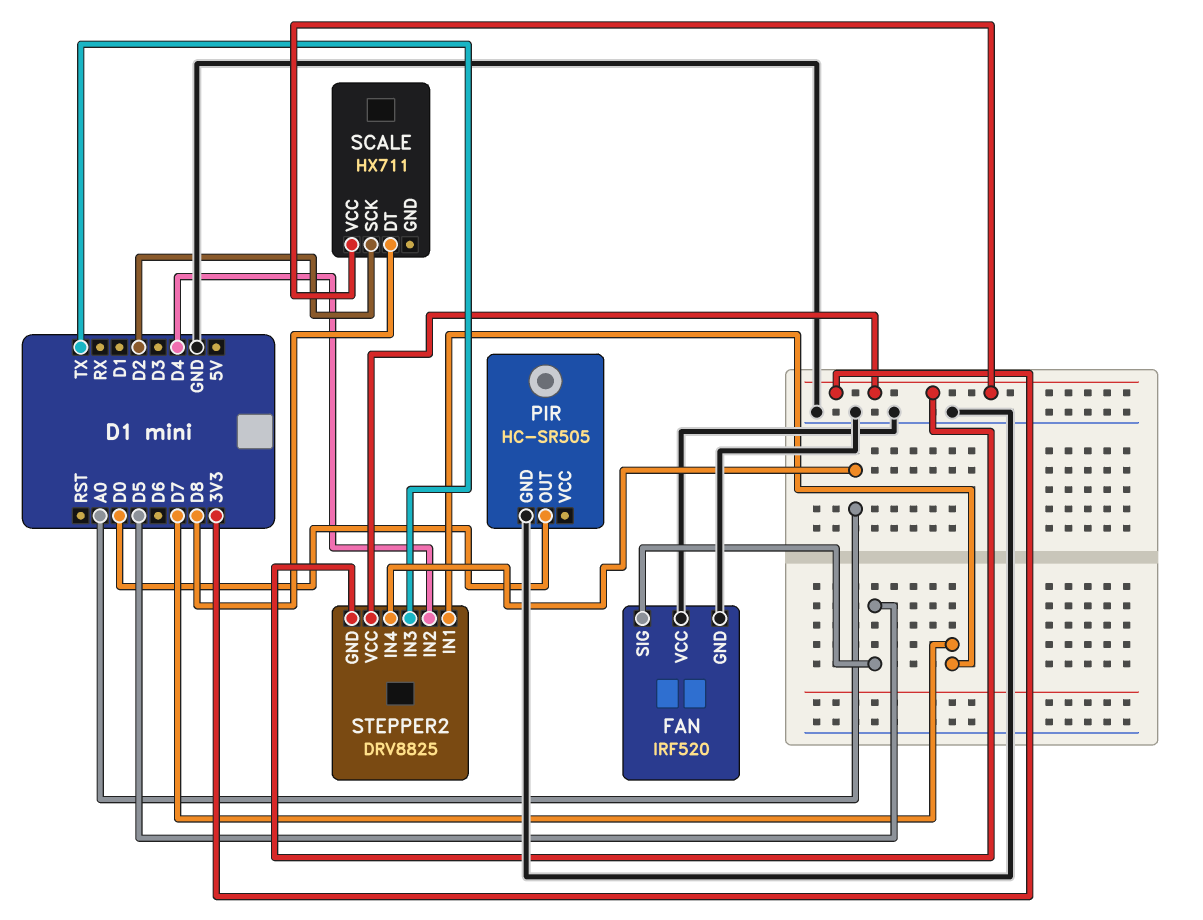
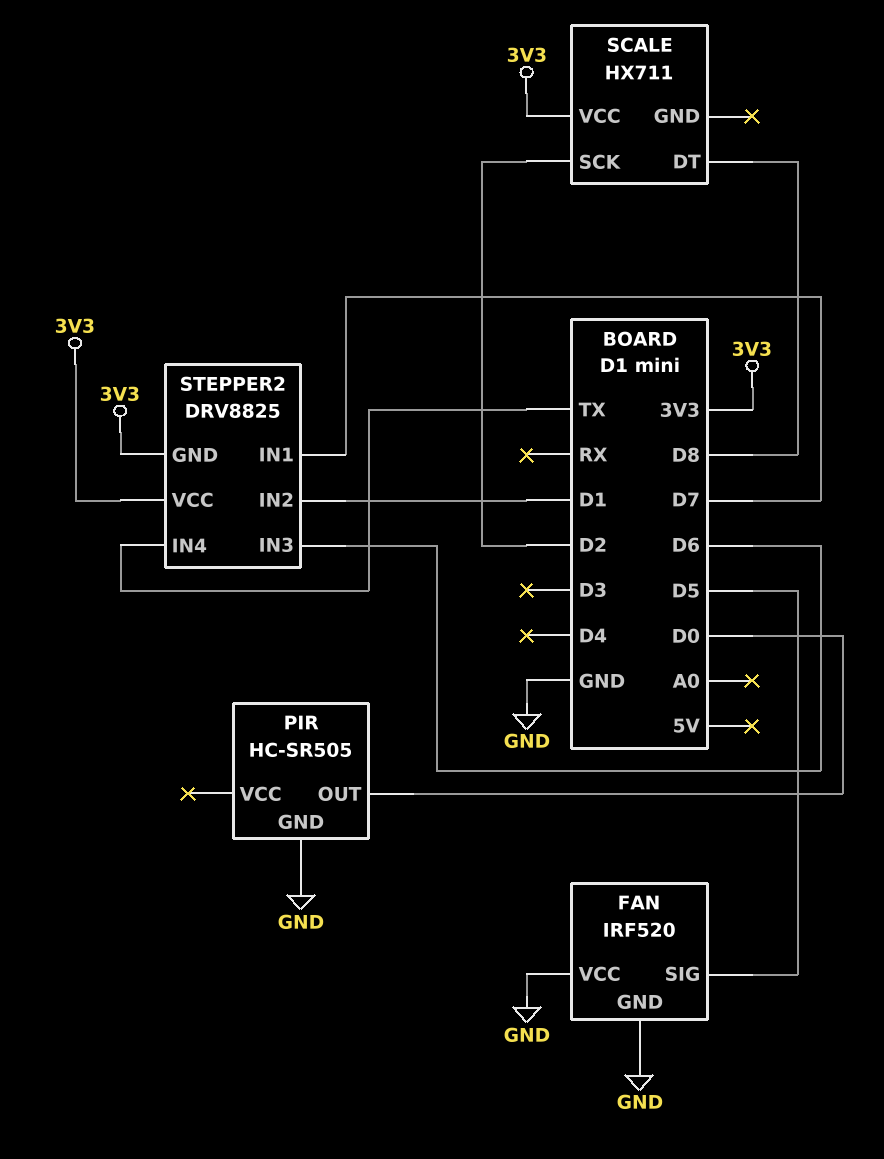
STEPPER2 pin IN2: D4 -> D1
STEPPER2 pin IN3: TX -> D6
STEPPER2 pin IN4: A0 -> TX

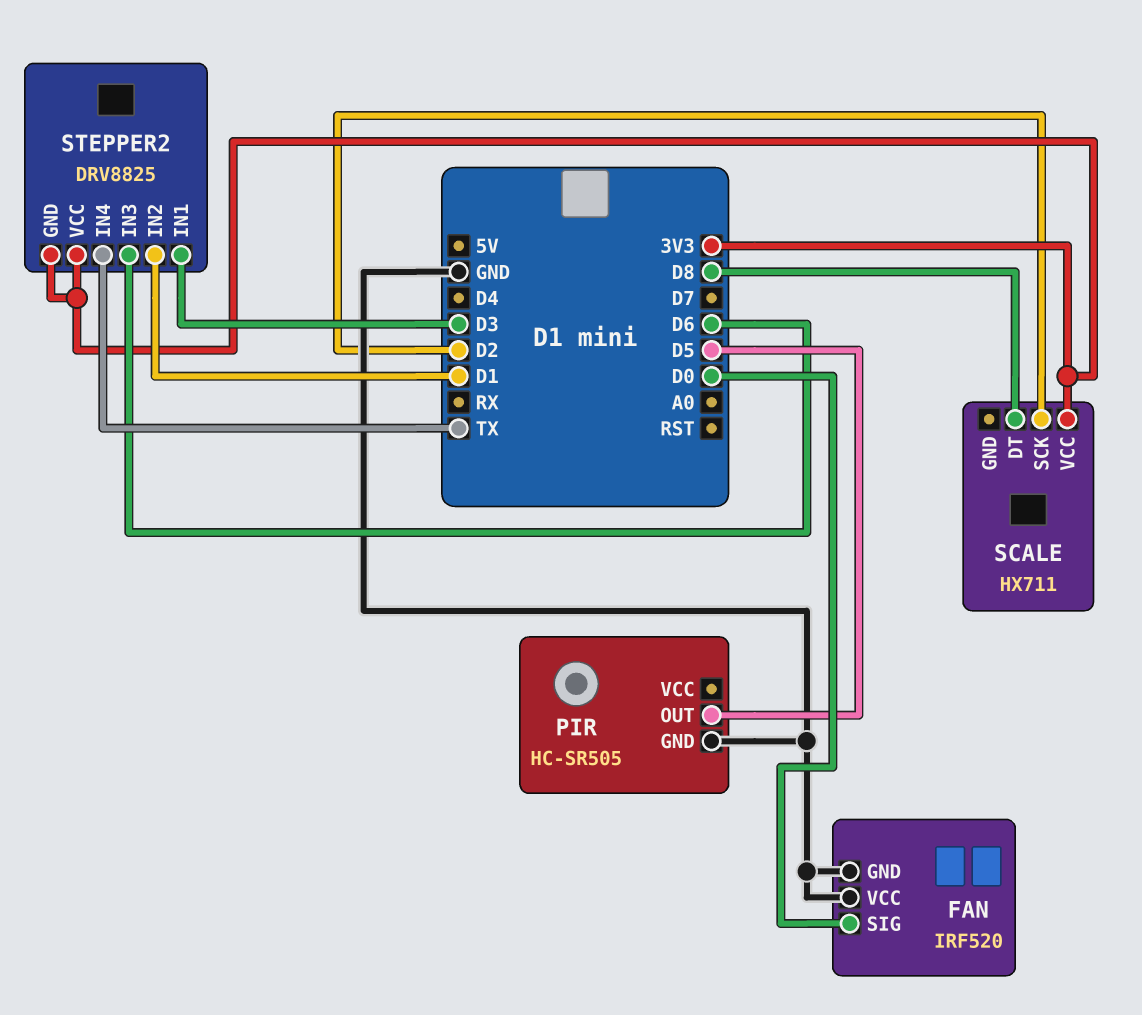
FAN pin SIG: D5 -> D0
PIR pin OUT: D0 -> D5
STEPPER2 pin IN1: D7 -> D3

